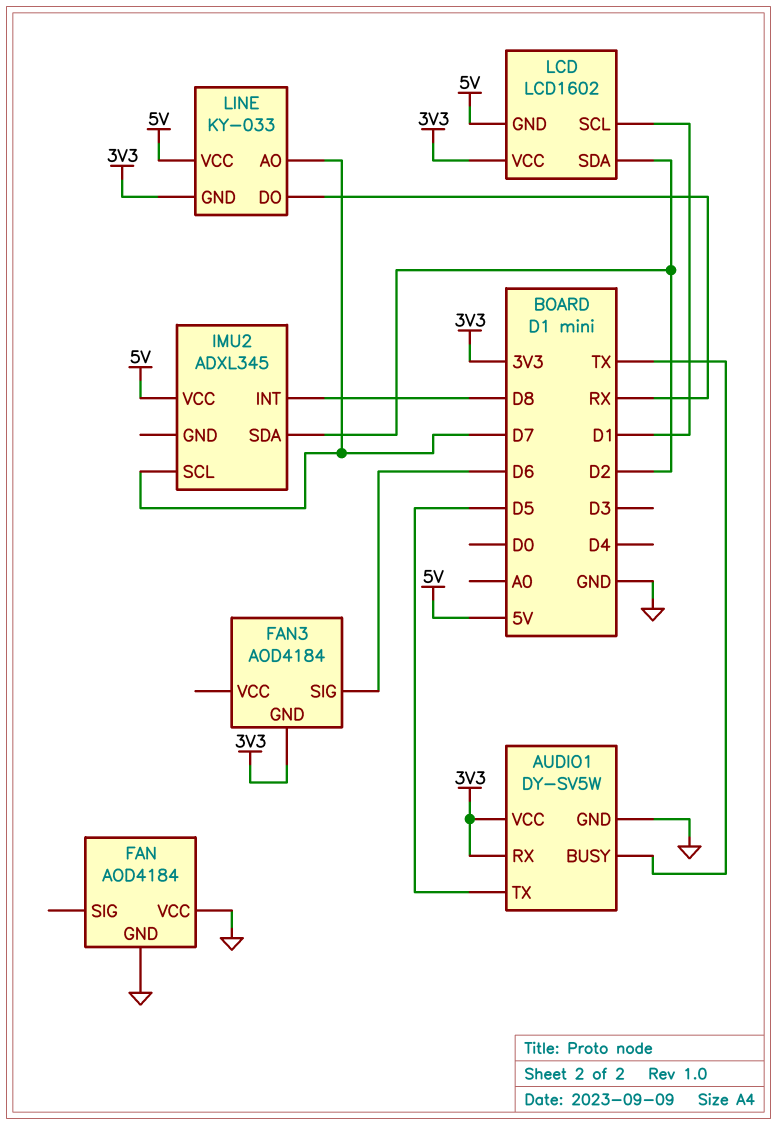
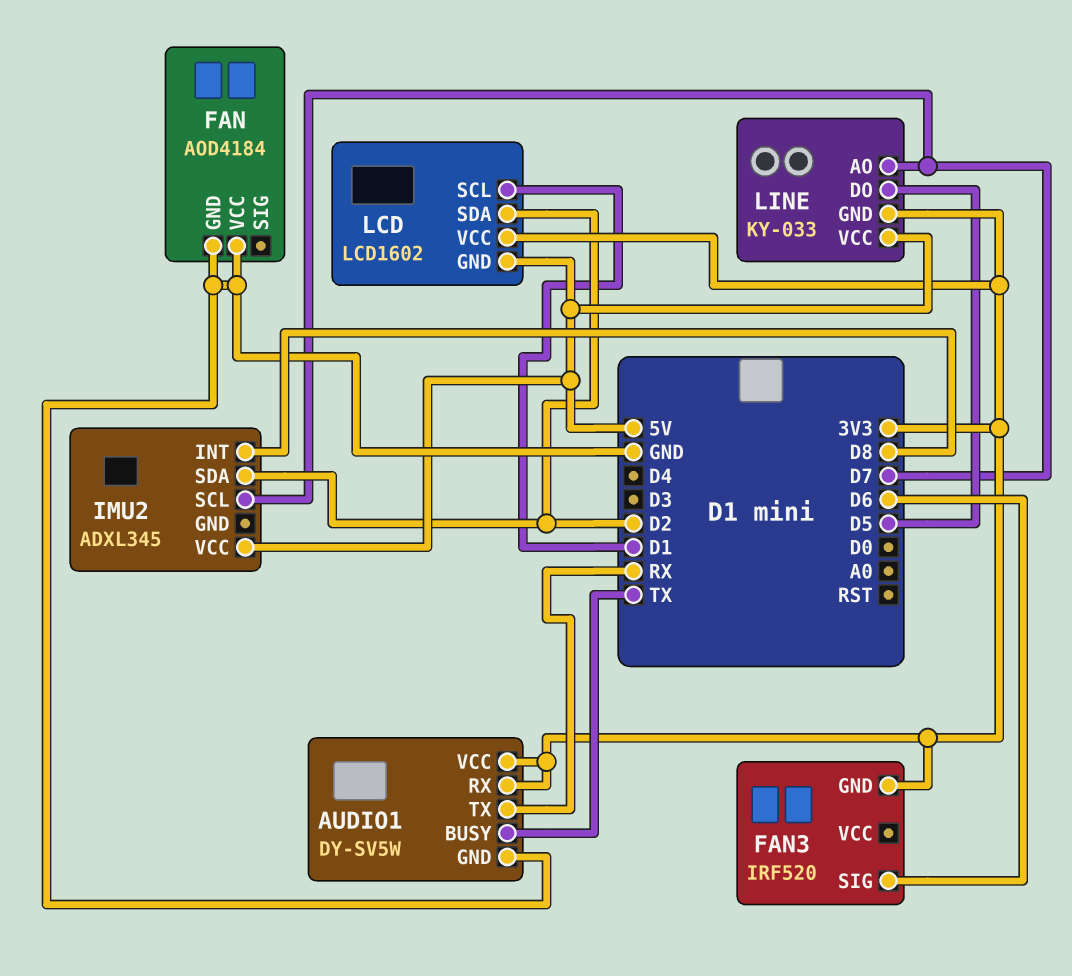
AUDIO1 pin TX: D5 -> RX
FAN3: AOD4184 -> IRF520
LINE pin DO: RX -> D5

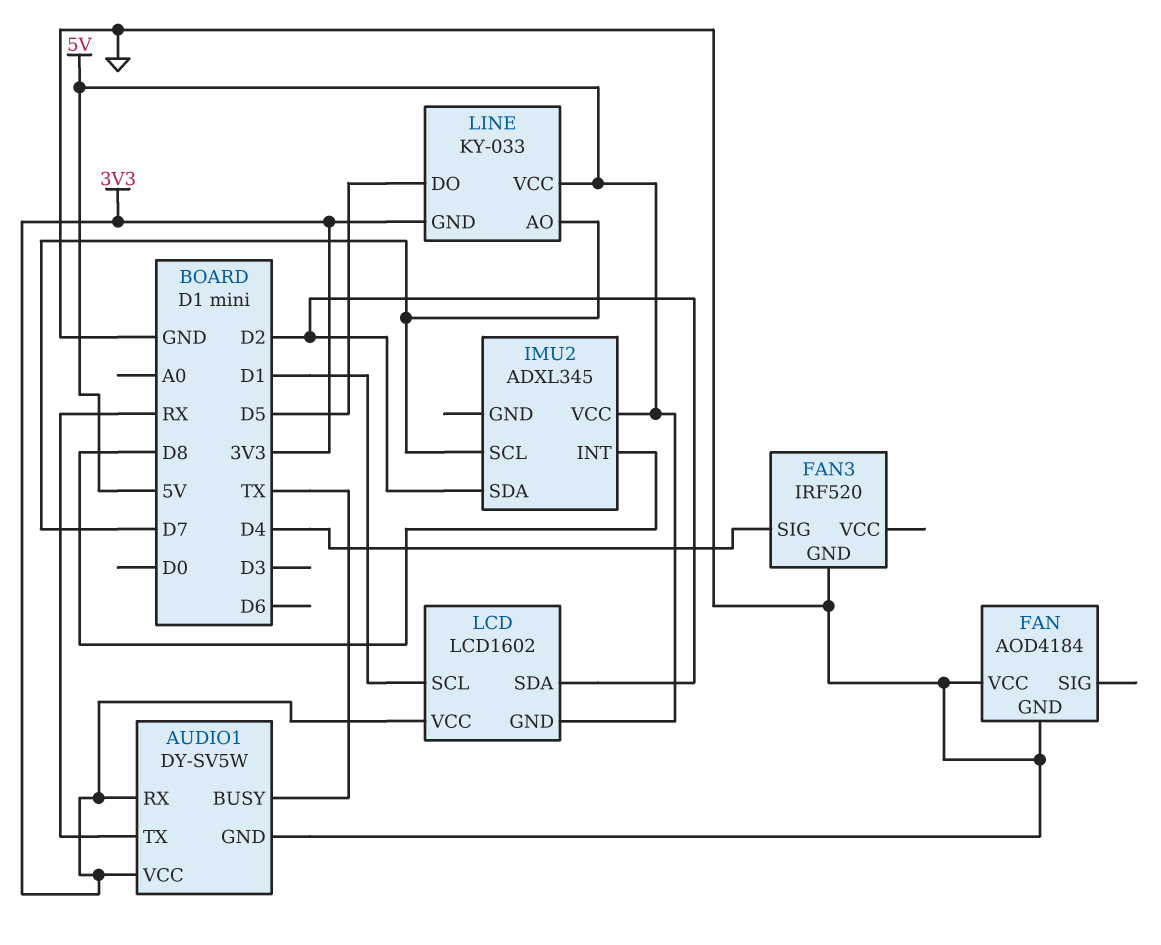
FAN3 pin GND: 3V3 -> GND
FAN3 pin SIG: D6 -> D4

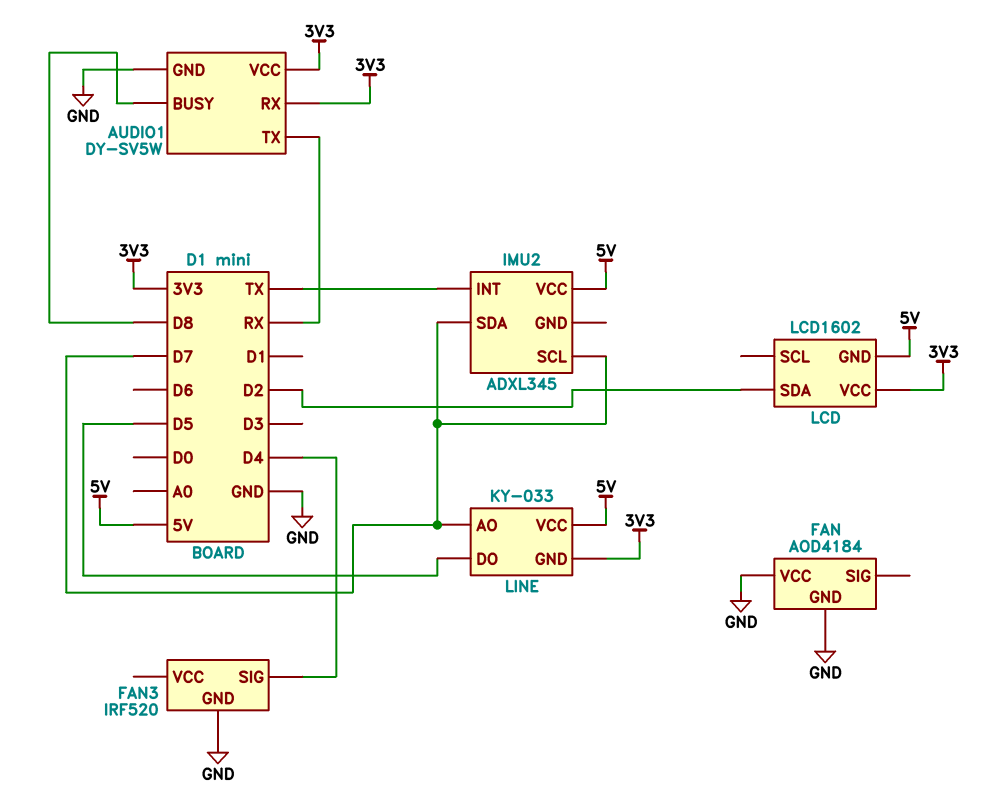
AUDIO1 pin BUSY: TX -> D8
IMU2 pin INT: D8 -> TX
IMU2 pin SDA: D2 -> D7
LCD pin SCL: D1 -> none

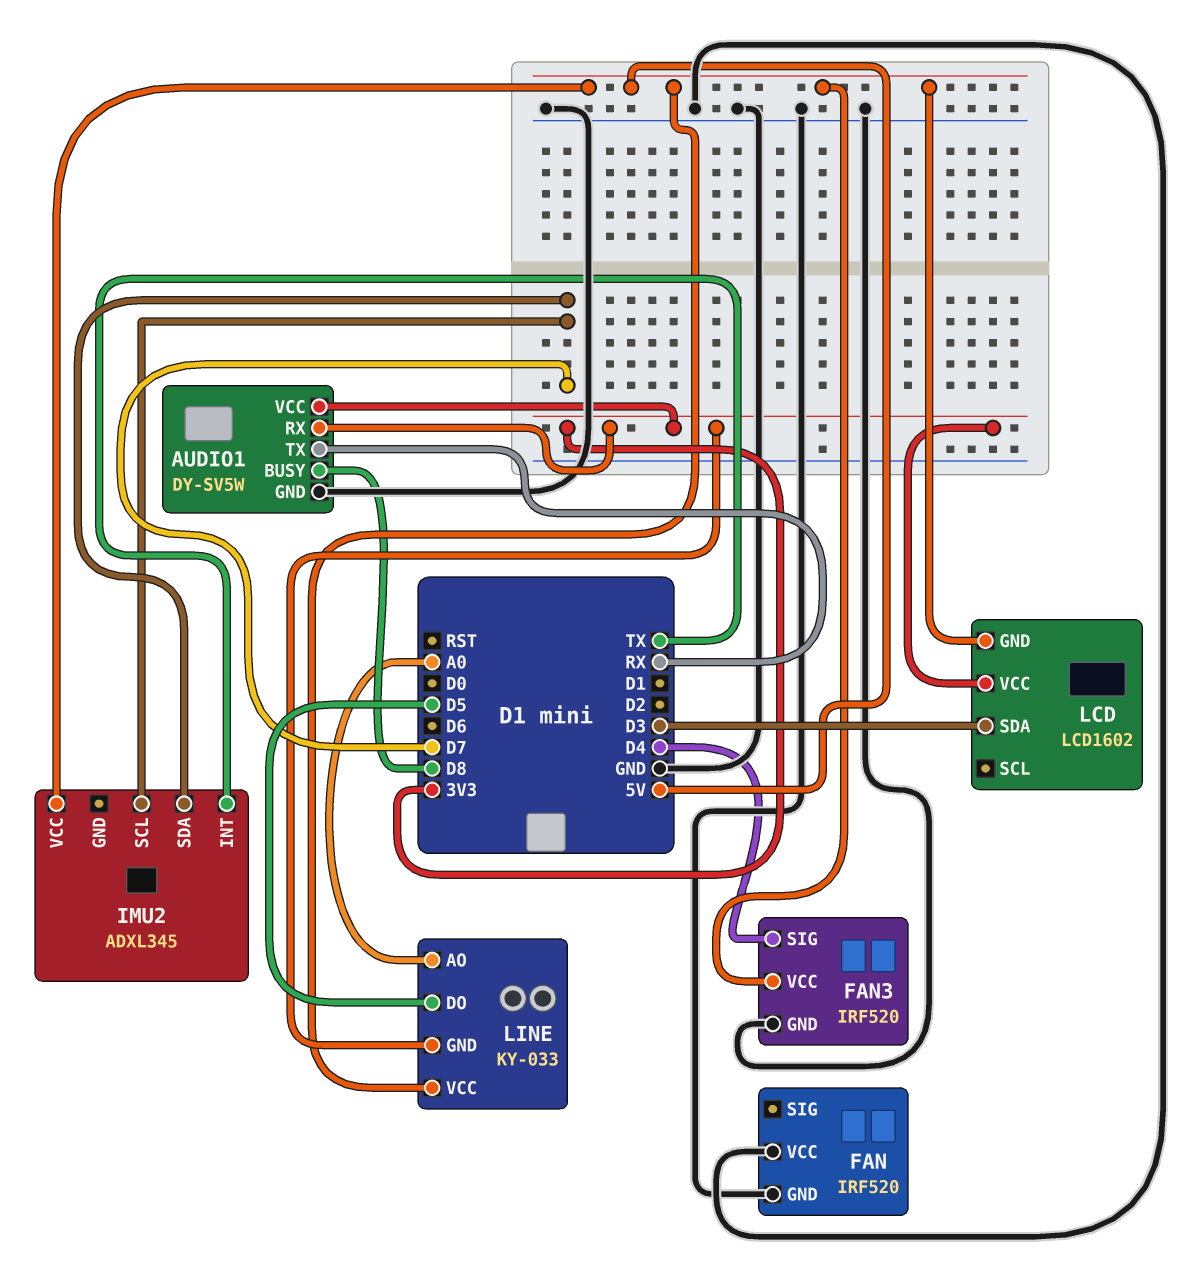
FAN: AOD4184 -> IRF520
FAN3 pin VCC: none -> 5V
LCD pin SDA: D2 -> D3
LINE pin AO: D7 -> A0

